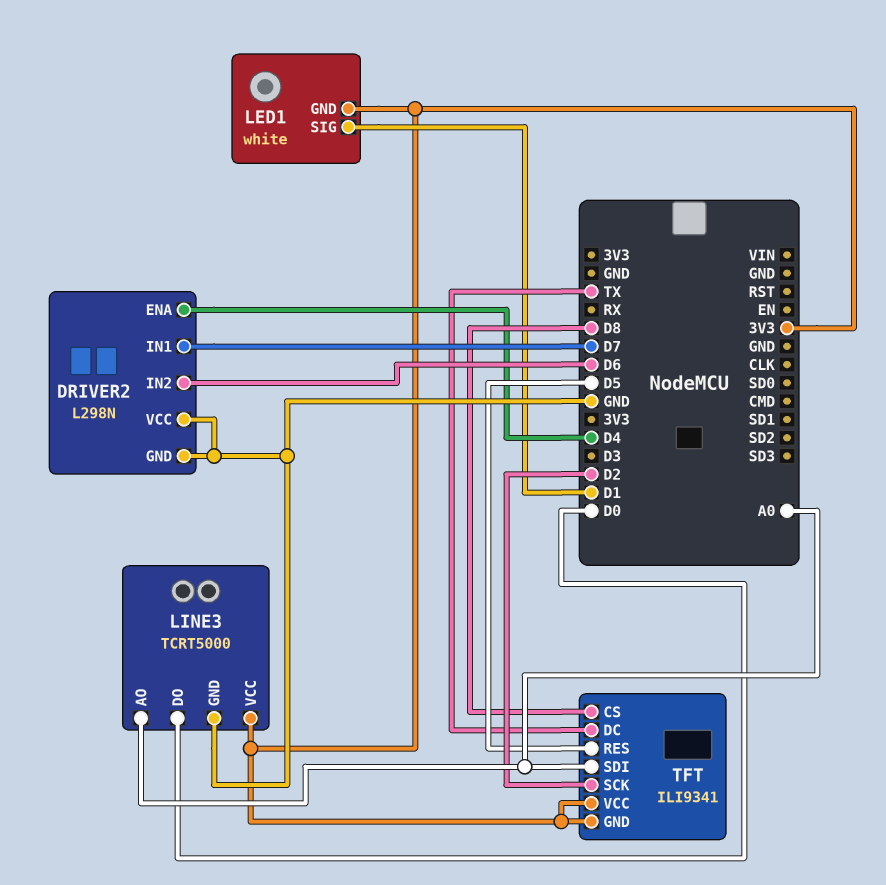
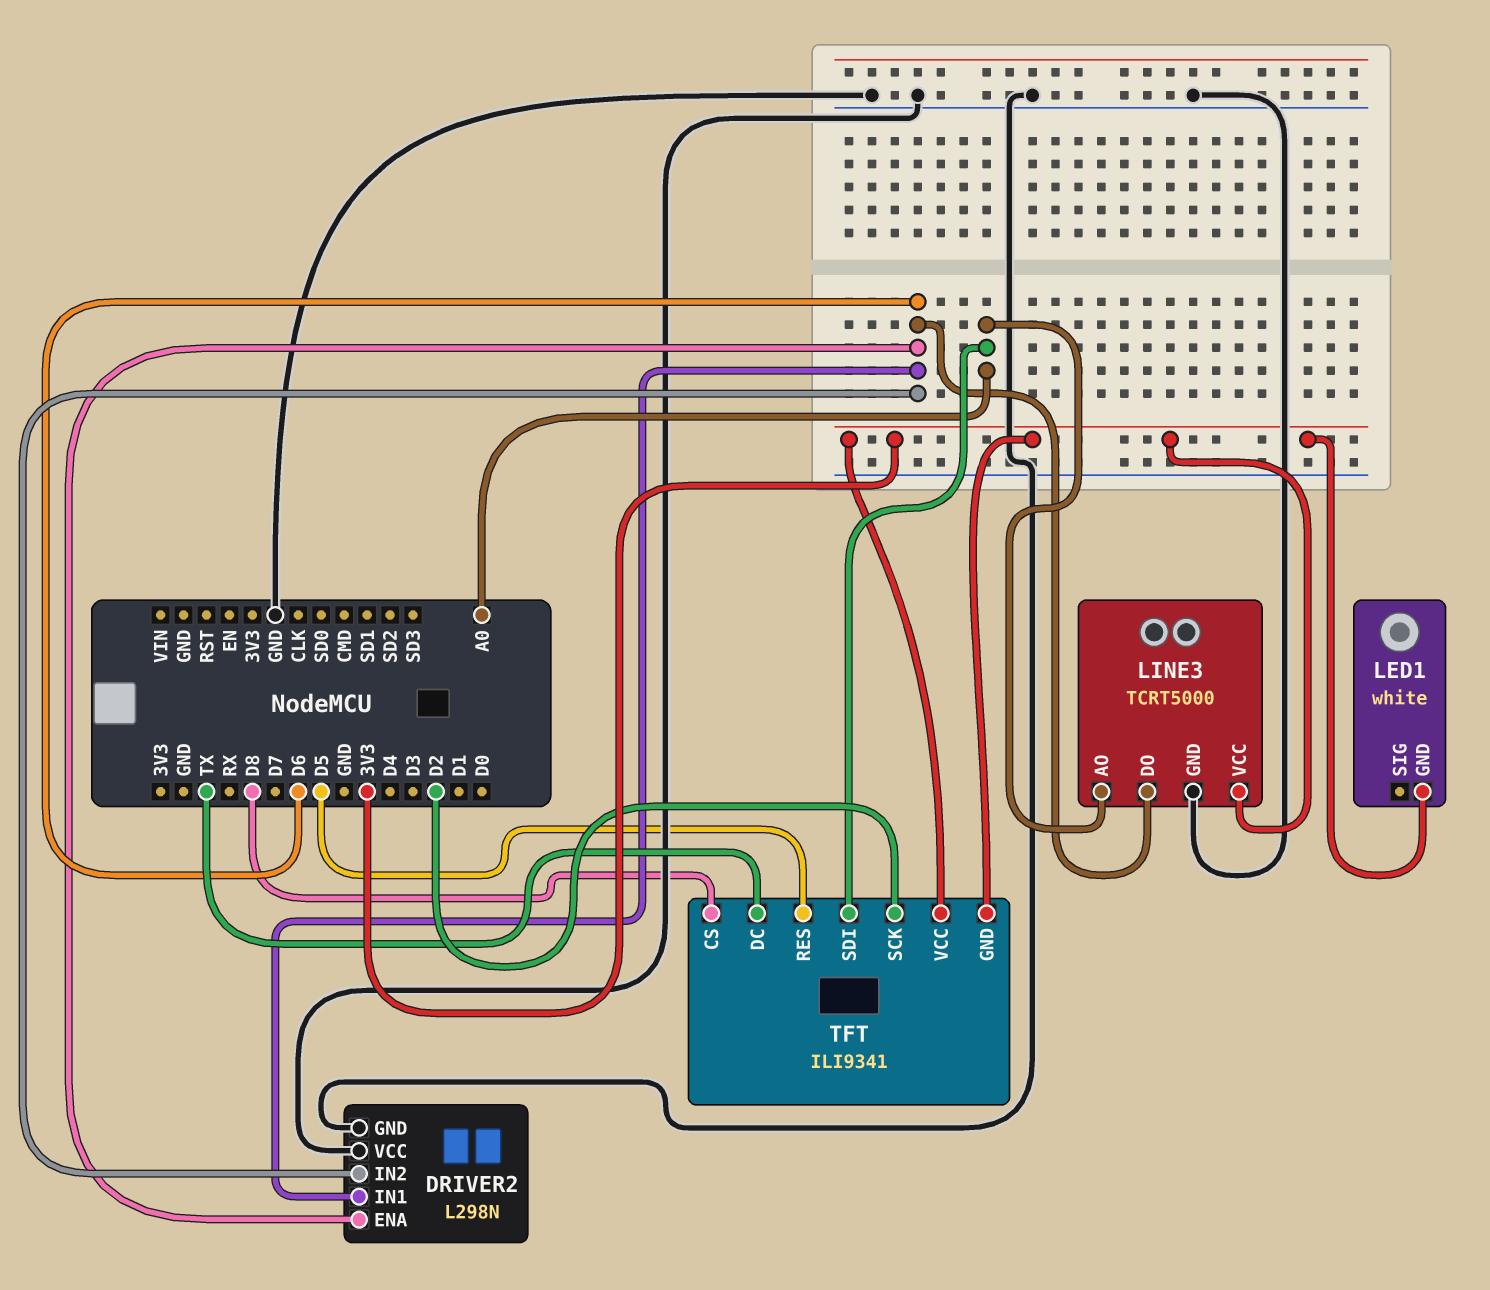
DRIVER2 pin ENA: D4 -> D6
DRIVER2 pin IN1: D7 -> D6
LED1 pin SIG: D1 -> none
LINE3 pin DO: D0 -> D6

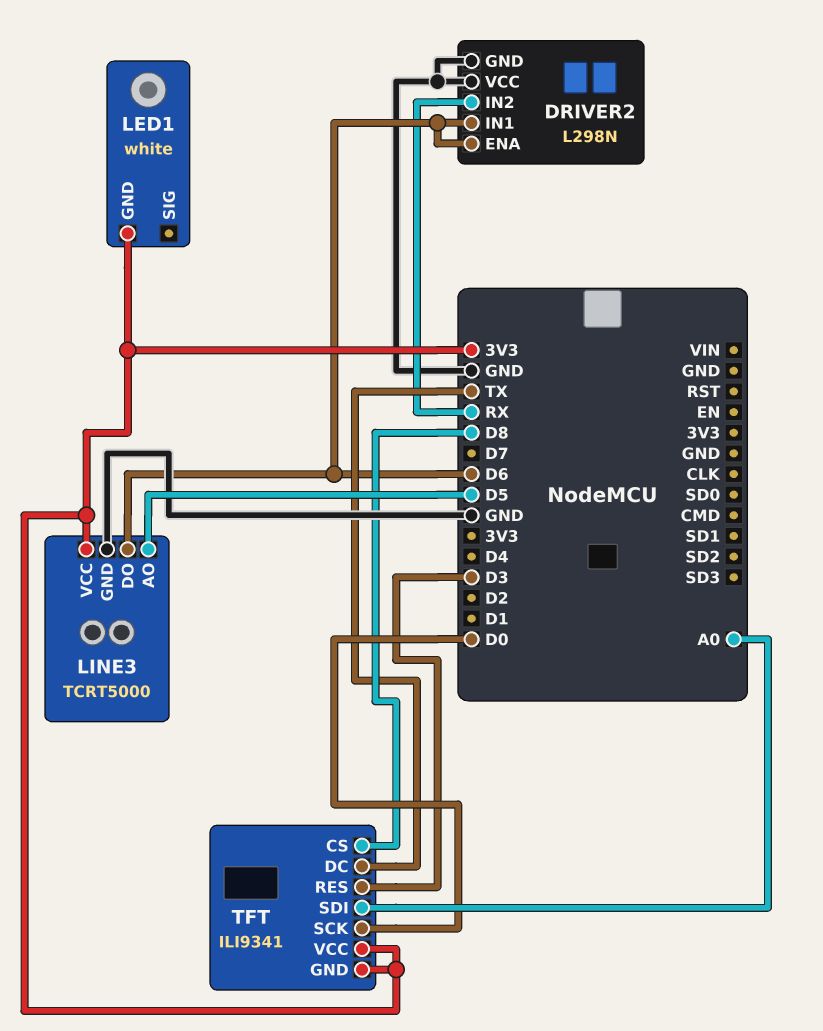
DRIVER2 pin IN2: D6 -> RX
LINE3 pin AO: A0 -> D5
TFT pin RES: D5 -> D3
TFT pin SCK: D2 -> D0

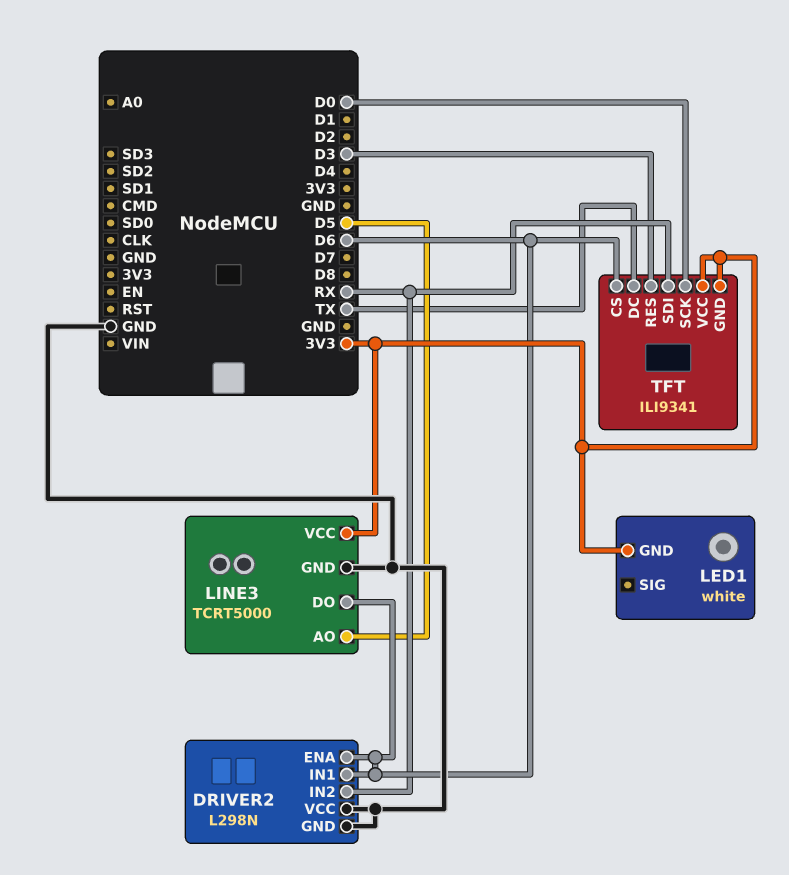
TFT pin CS: D8 -> D6
TFT pin SDI: A0 -> RX

